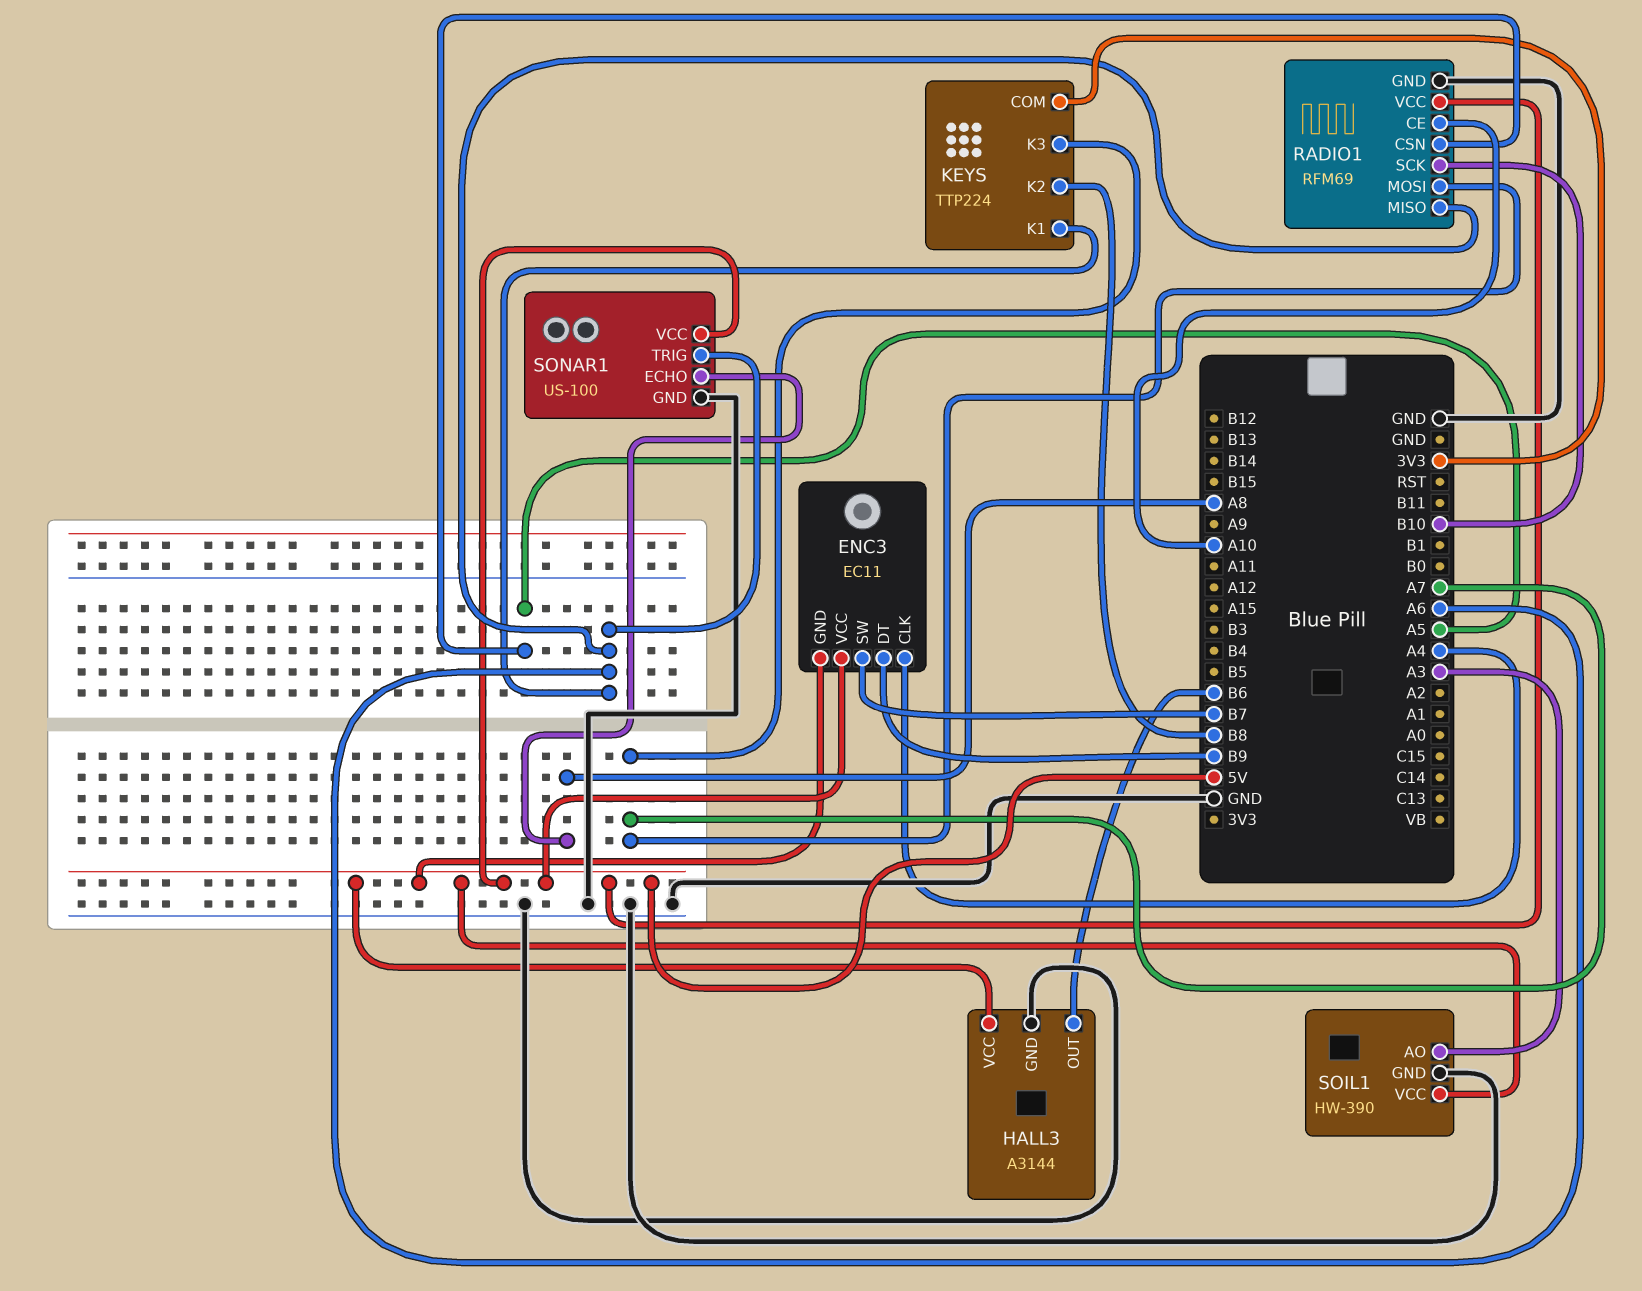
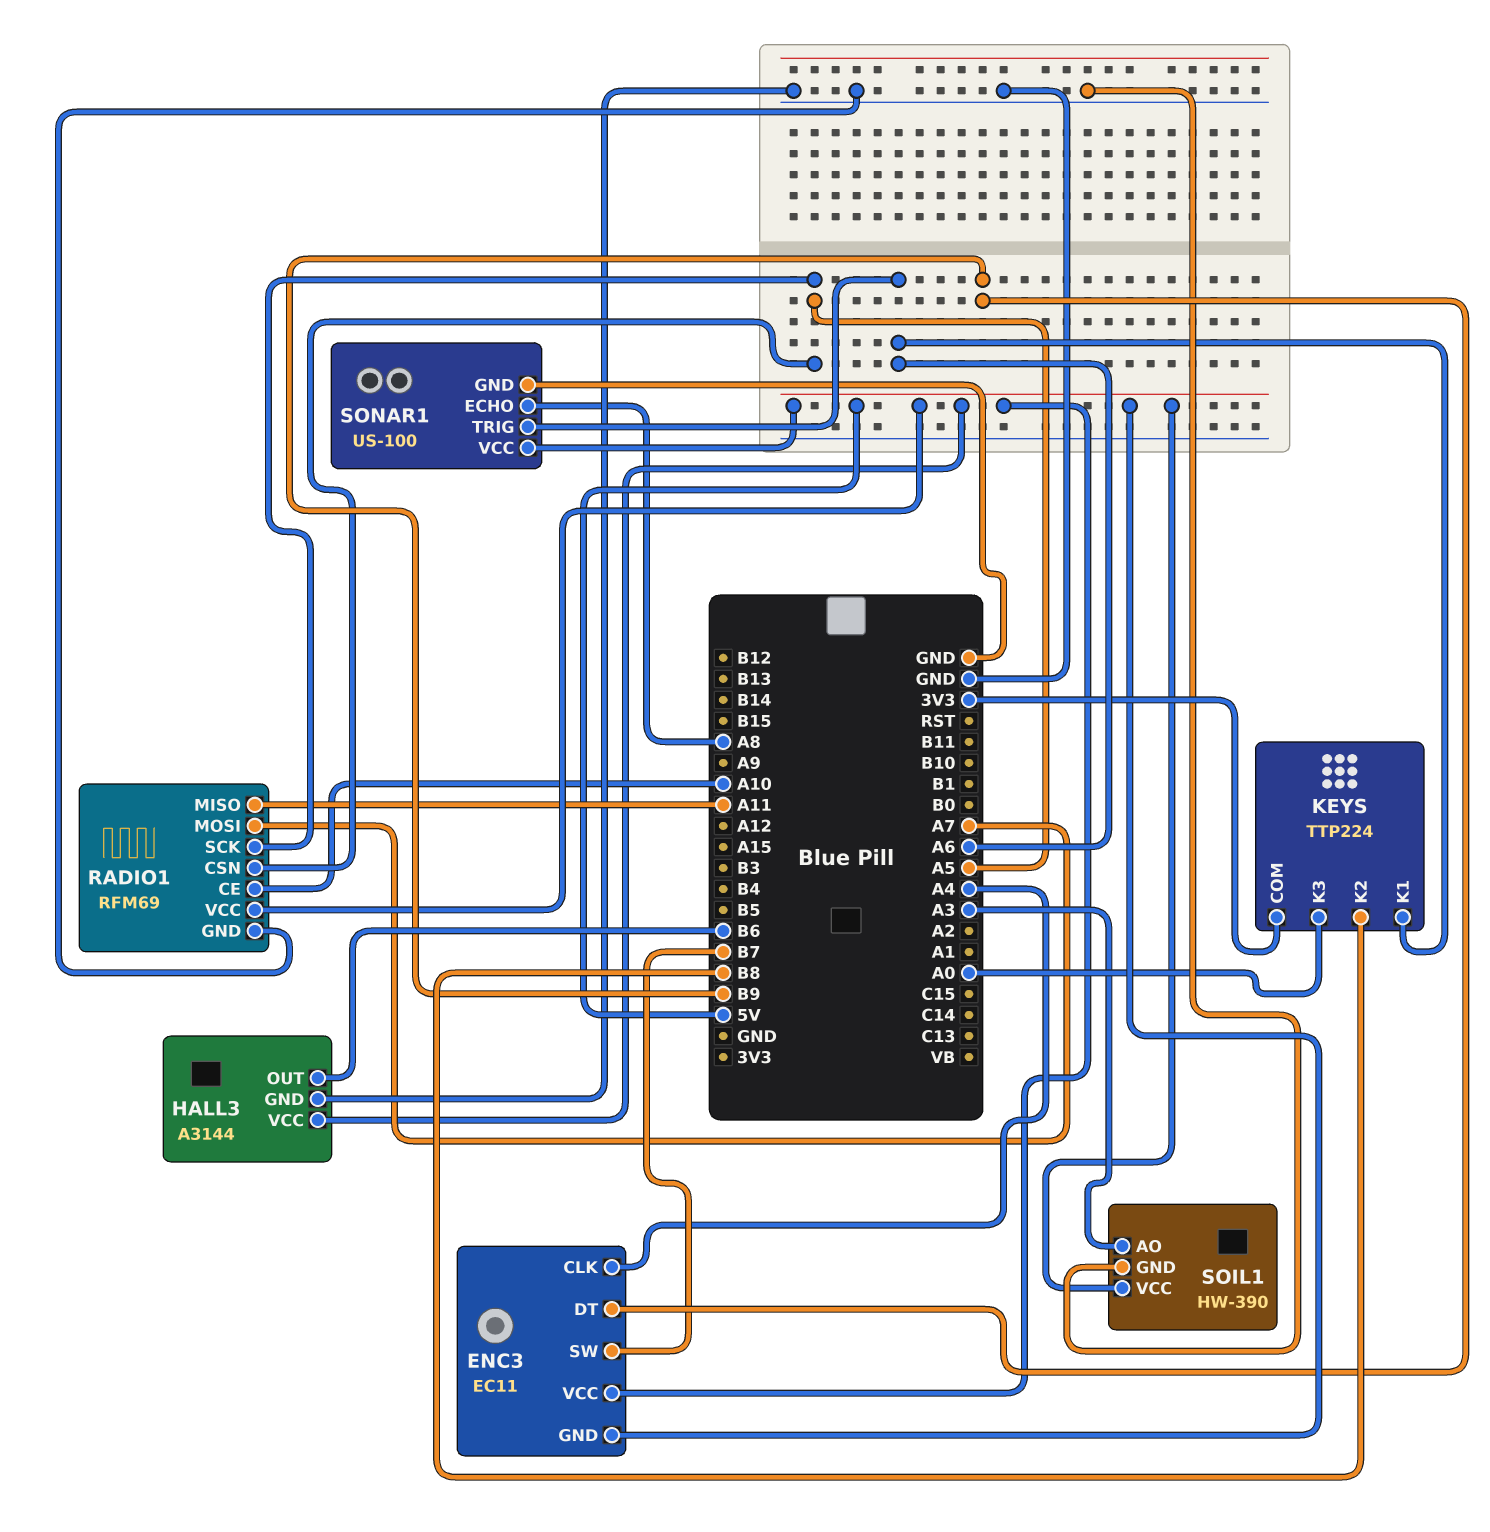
KEYS pin K3: A7 -> A0
RADIO1 pin MISO: A6 -> A11
RADIO1 pin SCK: B10 -> A5

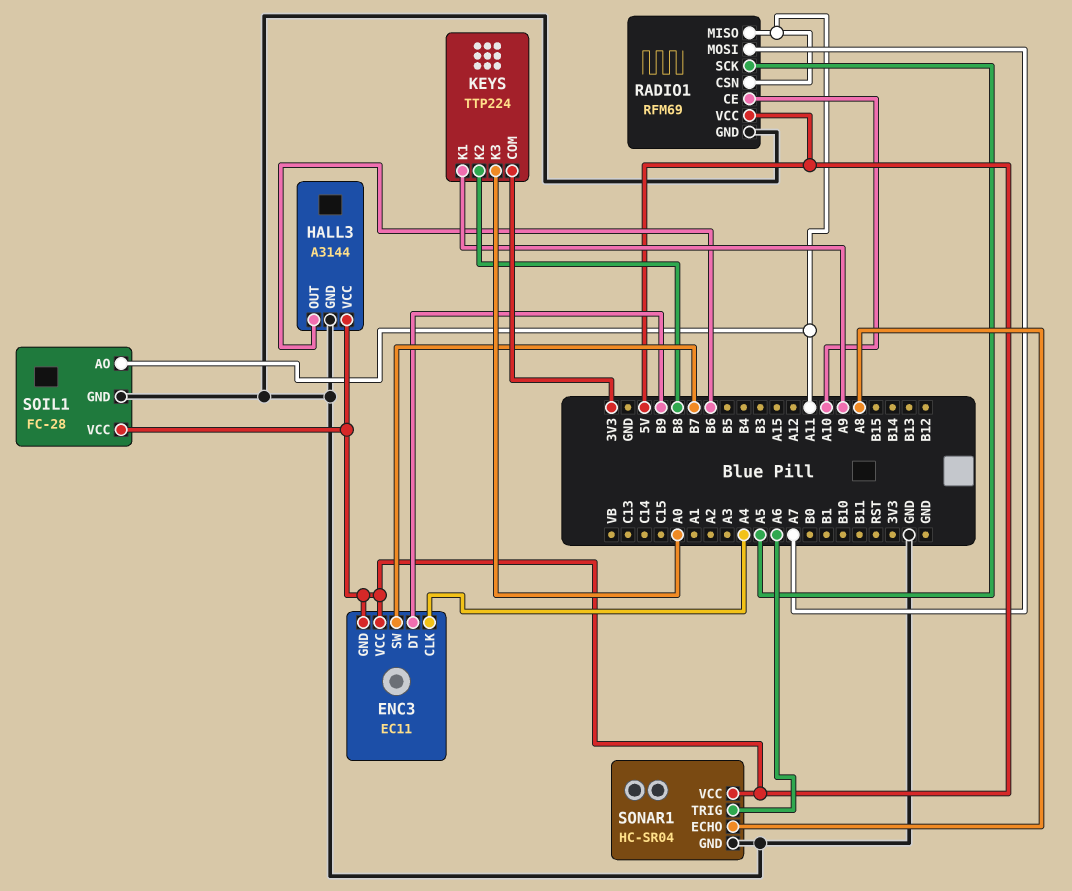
KEYS pin K1: A6 -> A9
RADIO1 pin CSN: A5 -> A11
SOIL1: HW-390 -> FC-28
SOIL1 pin AO: A3 -> A11
SONAR1: US-100 -> HC-SR04

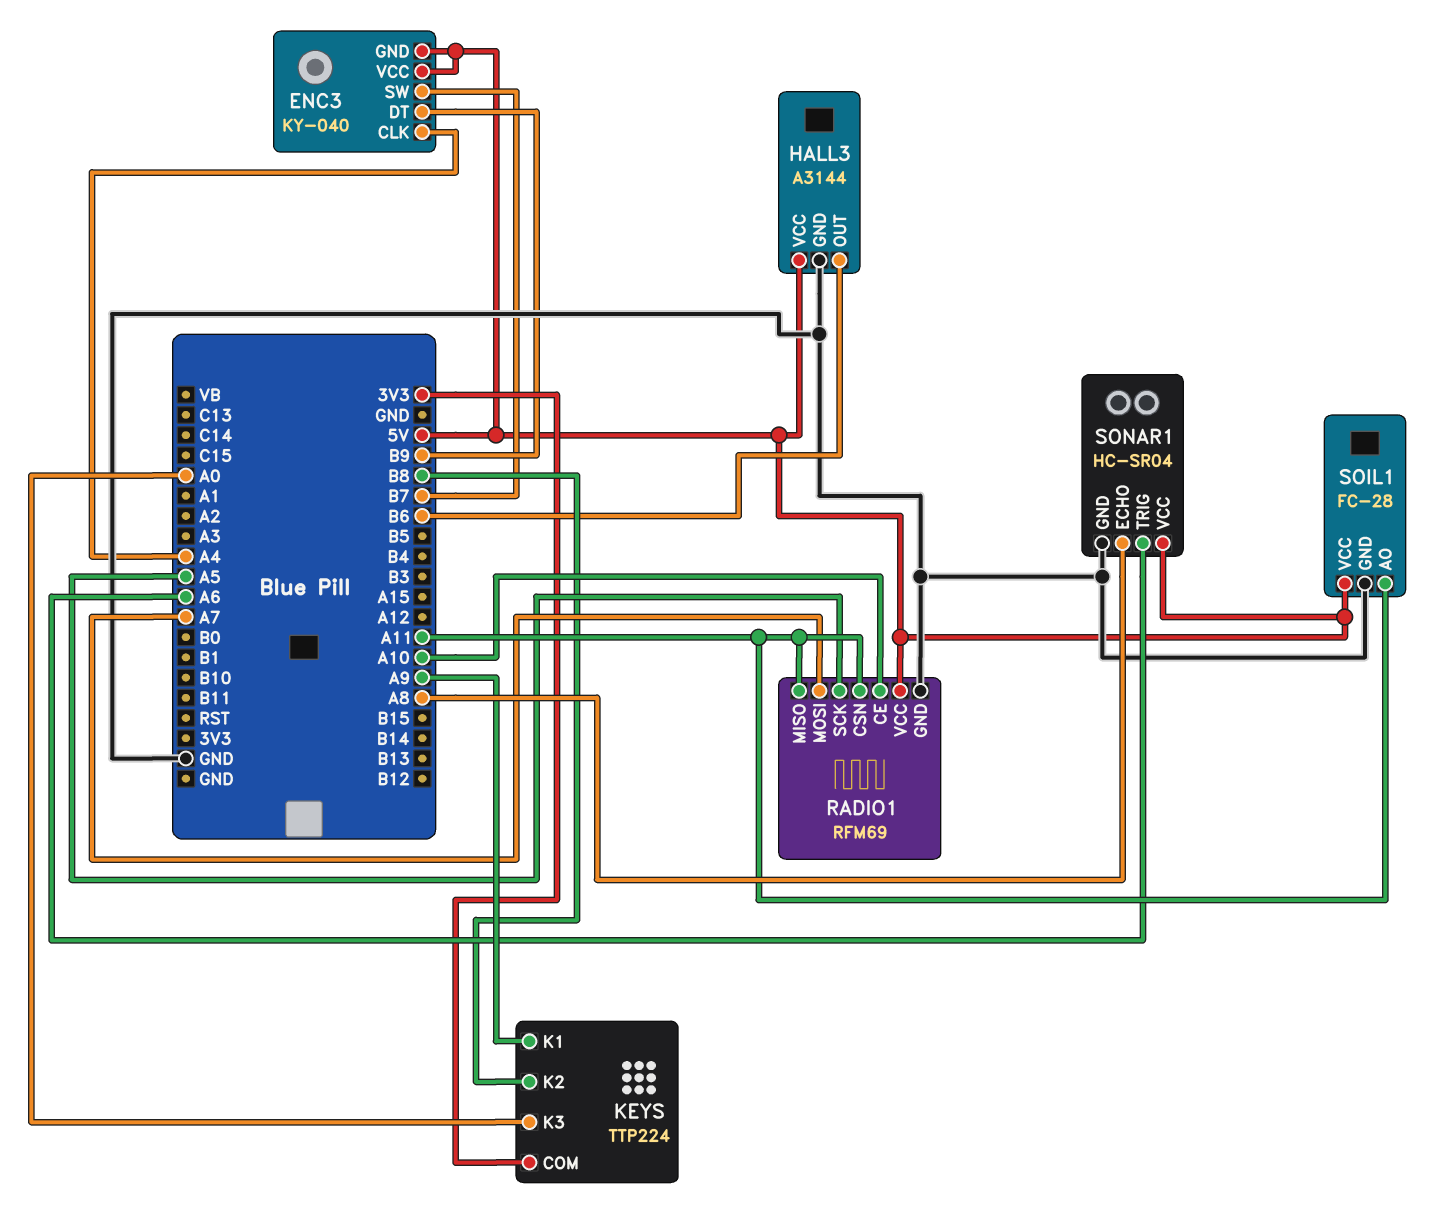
ENC3: EC11 -> KY-040

